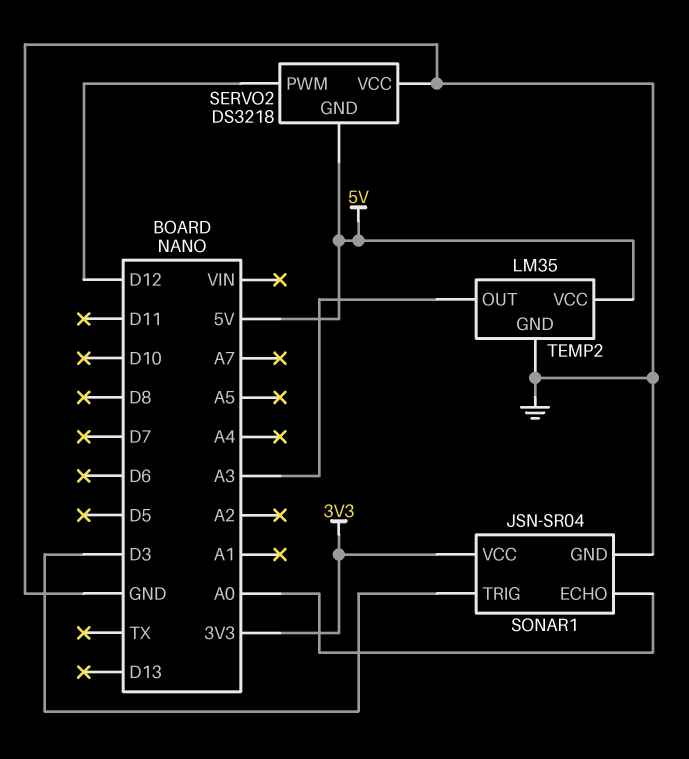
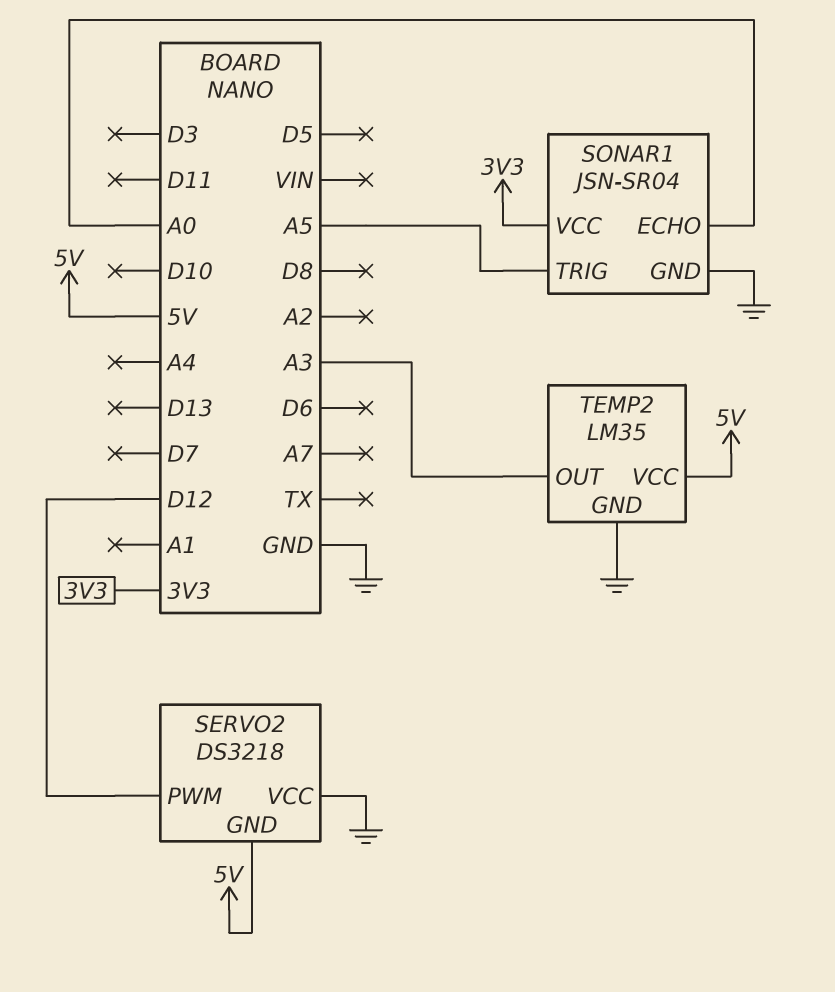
SONAR1 pin TRIG: D3 -> A5

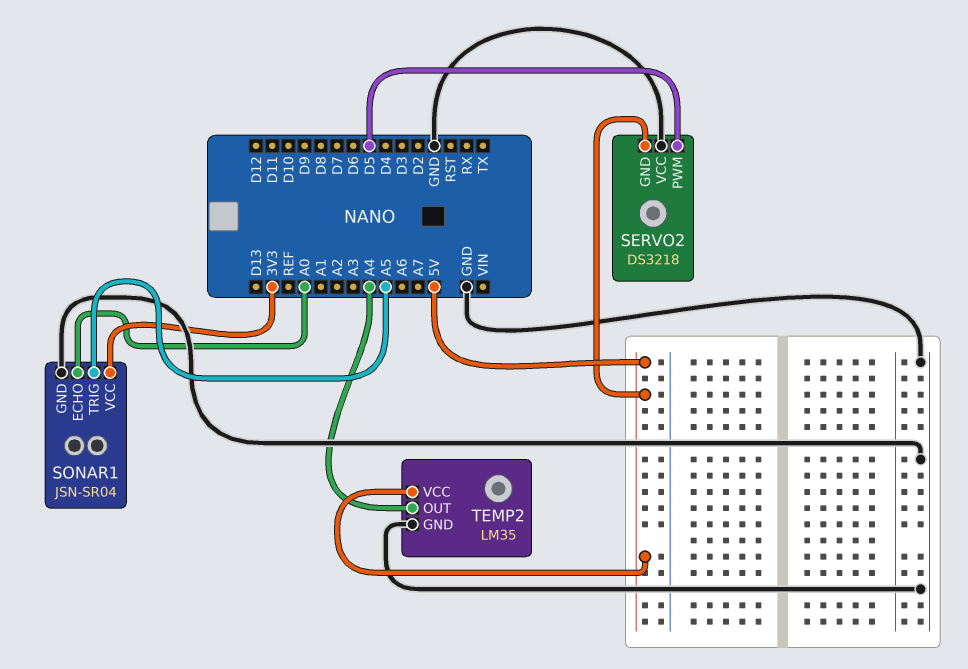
SERVO2 pin PWM: D12 -> D5
TEMP2 pin OUT: A3 -> A4

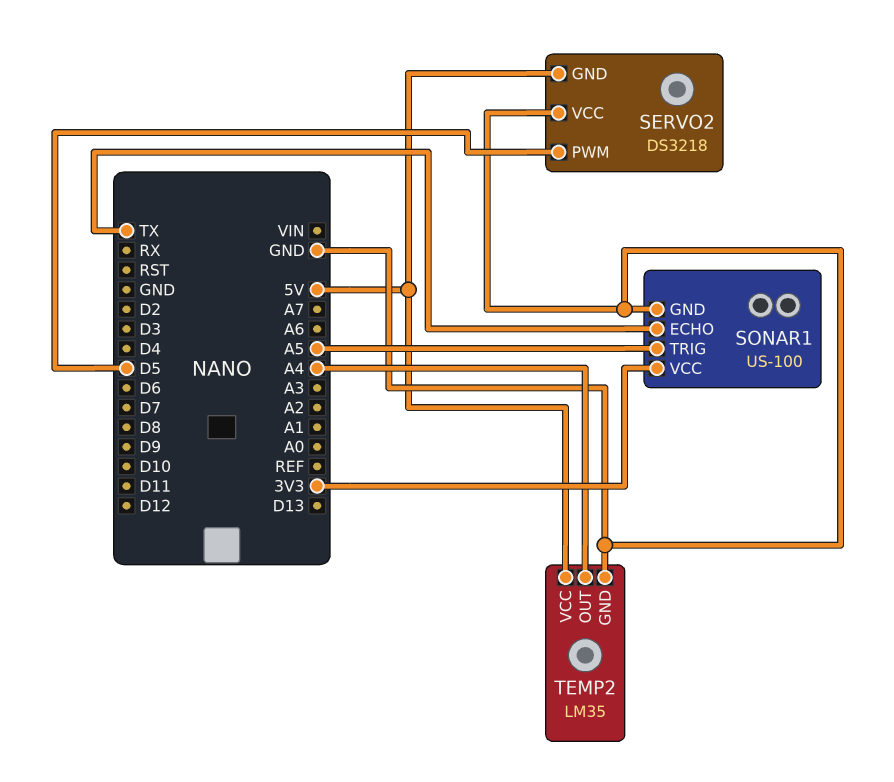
SONAR1: JSN-SR04 -> US-100
SONAR1 pin ECHO: A0 -> TX

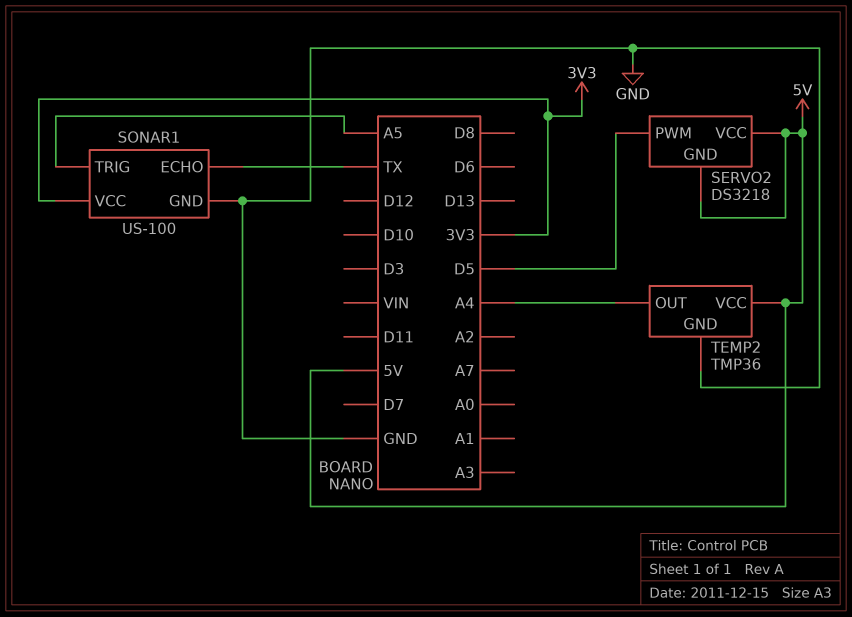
SERVO2 pin VCC: GND -> 5V
TEMP2: LM35 -> TMP36

